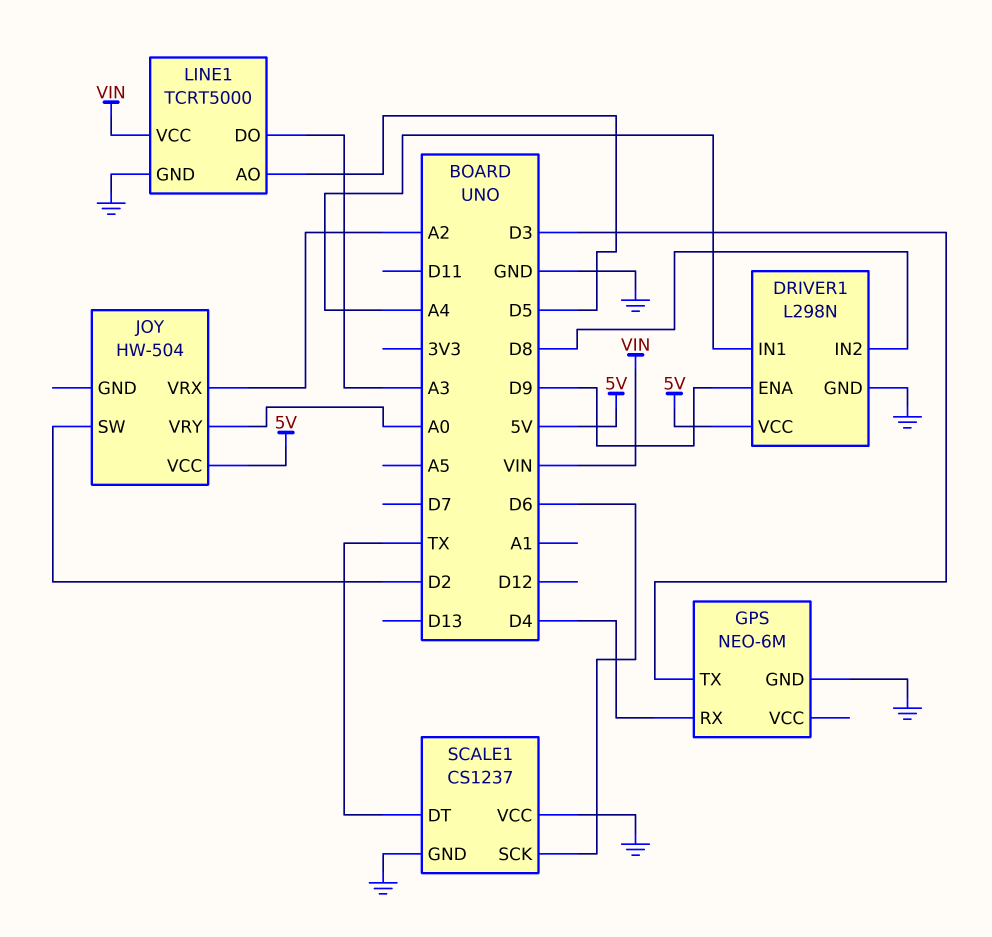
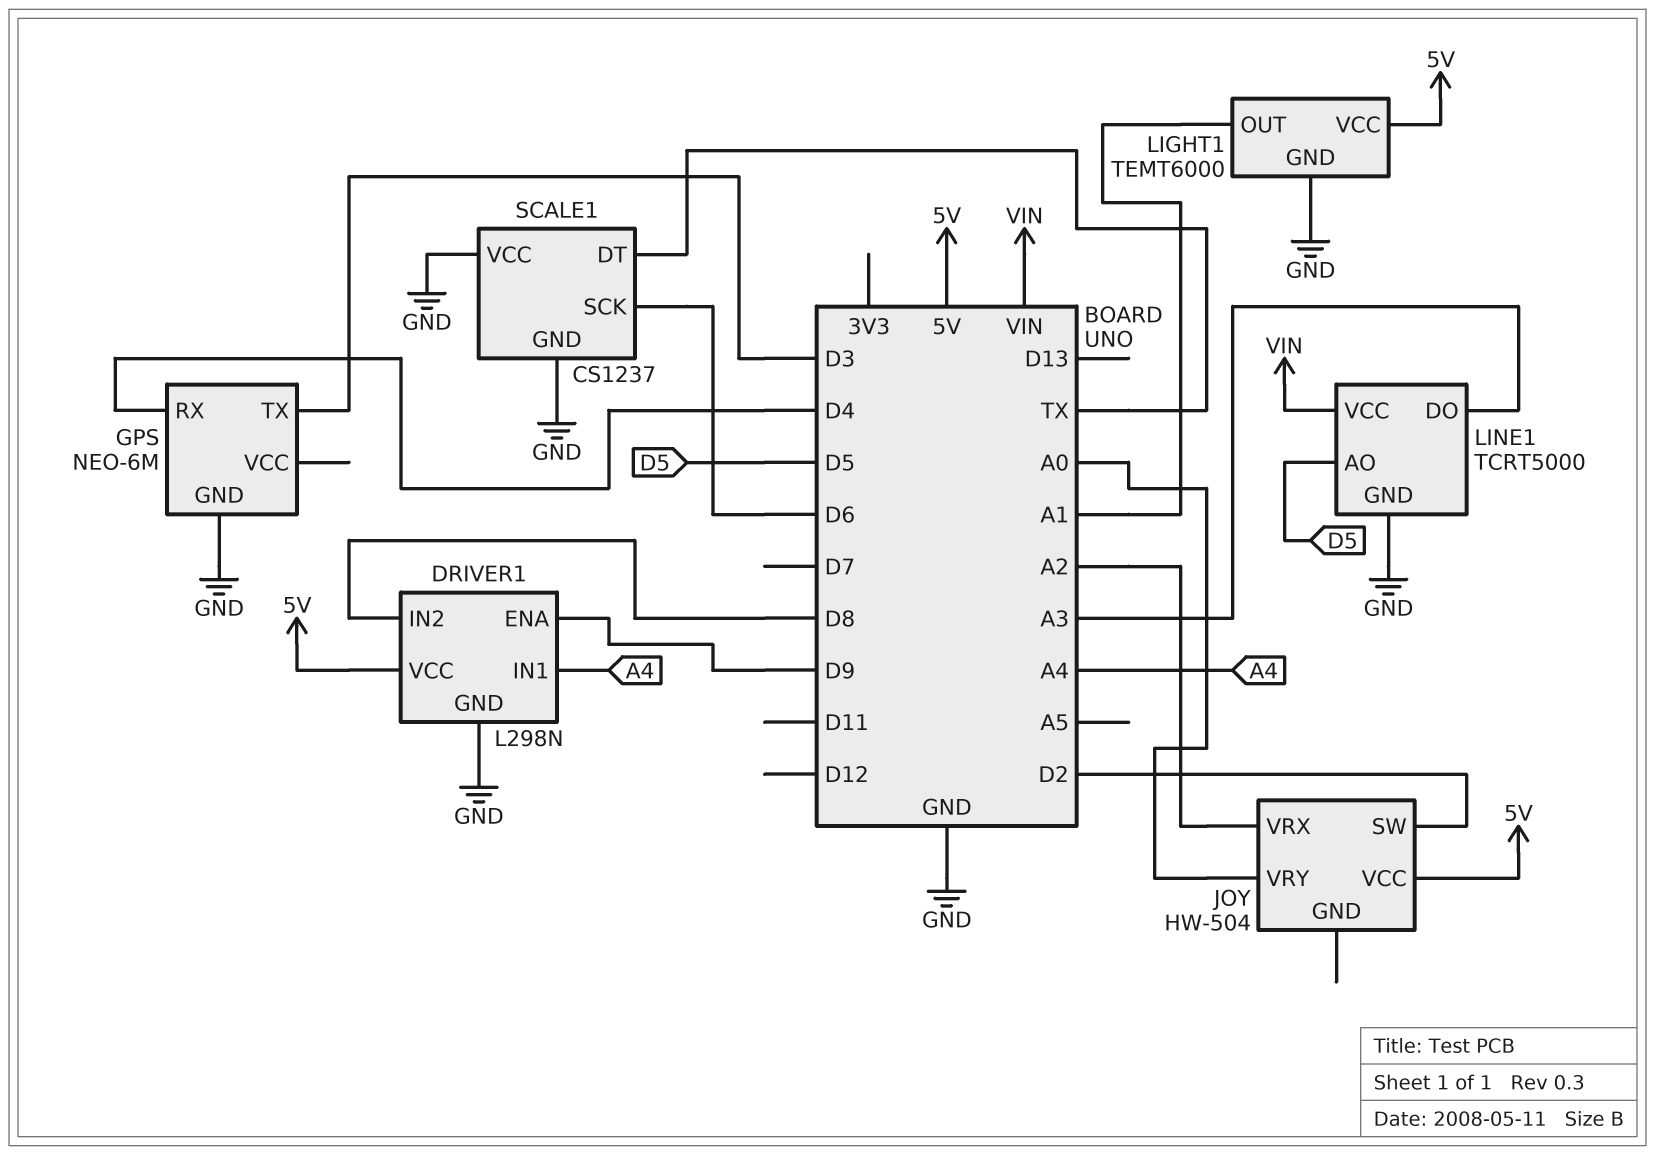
LIGHT1: none -> TEMT6000
LIGHT1 pin GND: none -> GND
LIGHT1 pin OUT: none -> A1
LIGHT1 pin VCC: none -> 5V

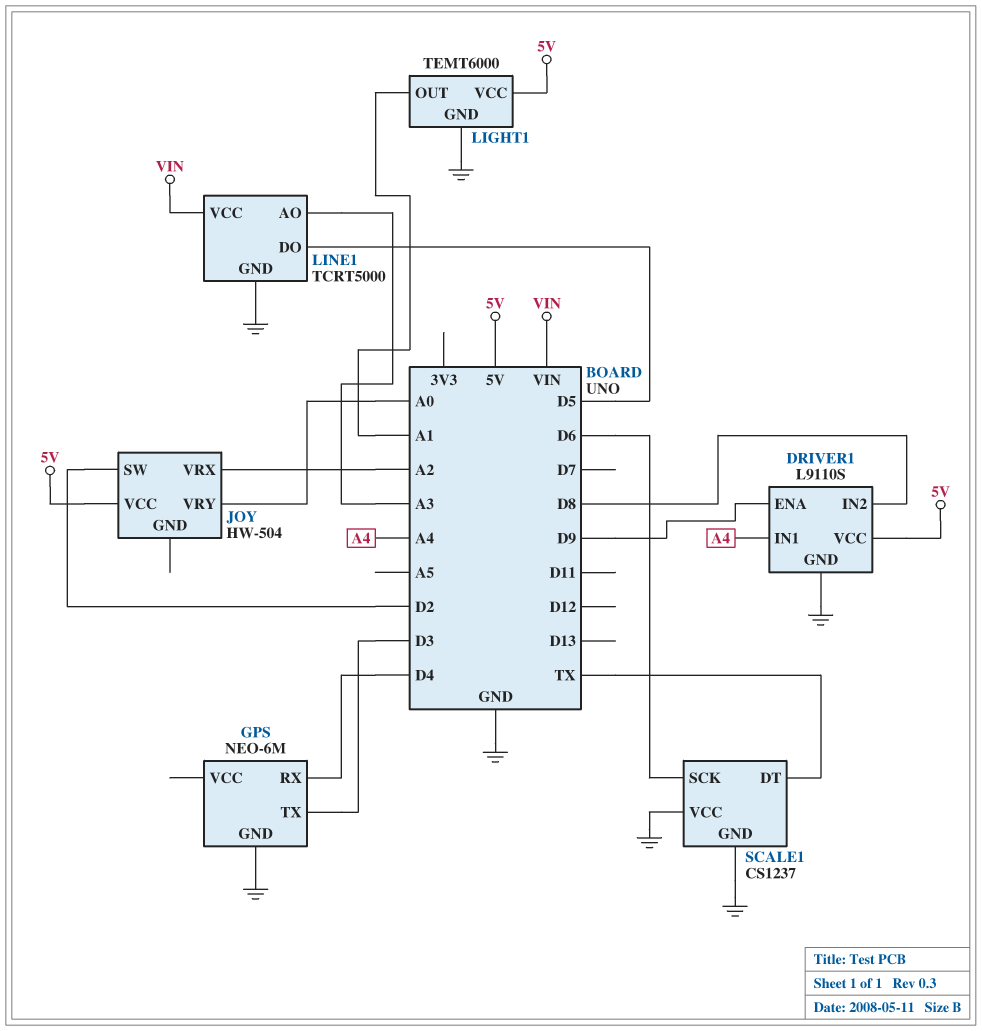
DRIVER1: L298N -> L9110S
LINE1 pin AO: D5 -> A3
LINE1 pin DO: A3 -> D5

